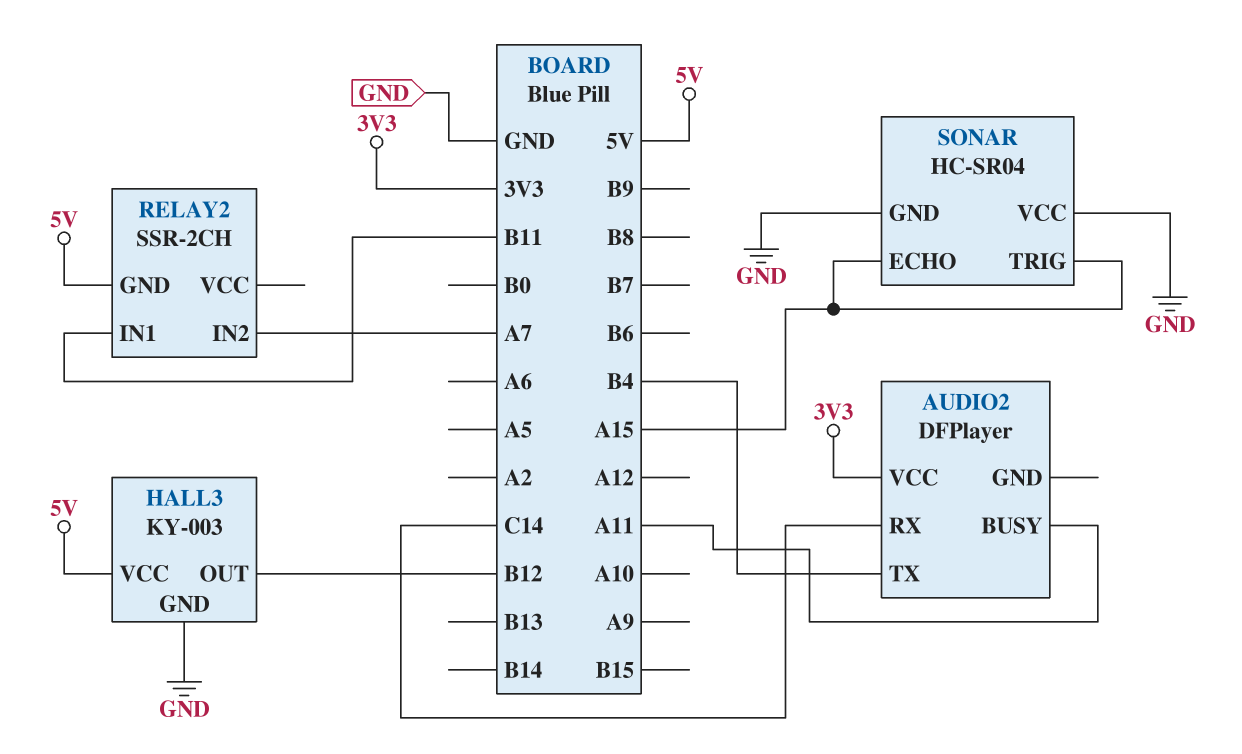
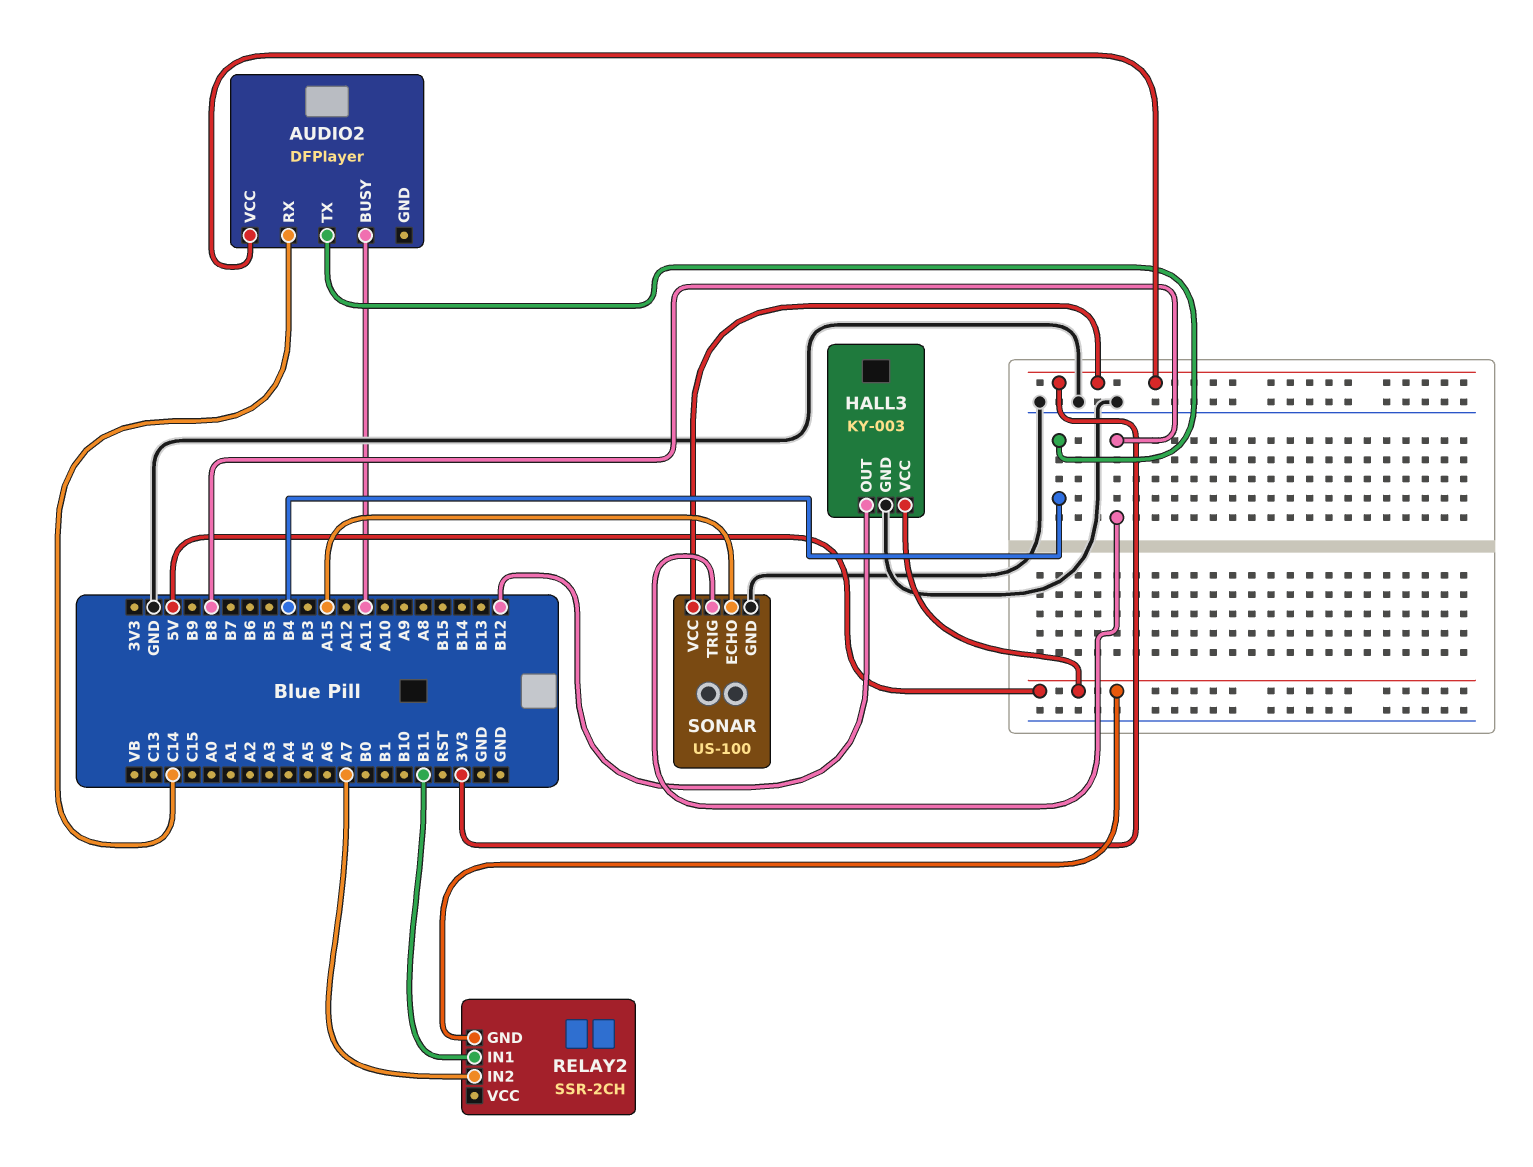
SONAR: HC-SR04 -> US-100
SONAR pin TRIG: A15 -> B8
SONAR pin VCC: GND -> 3V3

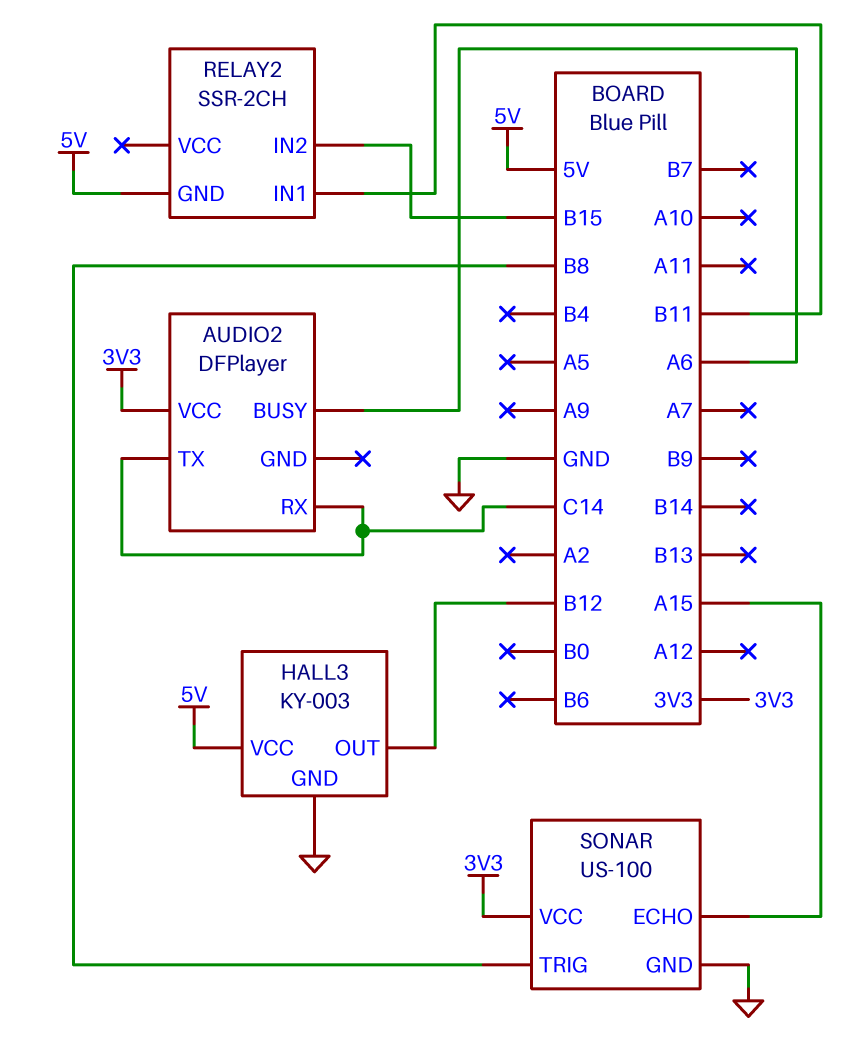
AUDIO2 pin BUSY: A11 -> A6
AUDIO2 pin TX: B4 -> C14
RELAY2 pin IN2: A7 -> B15

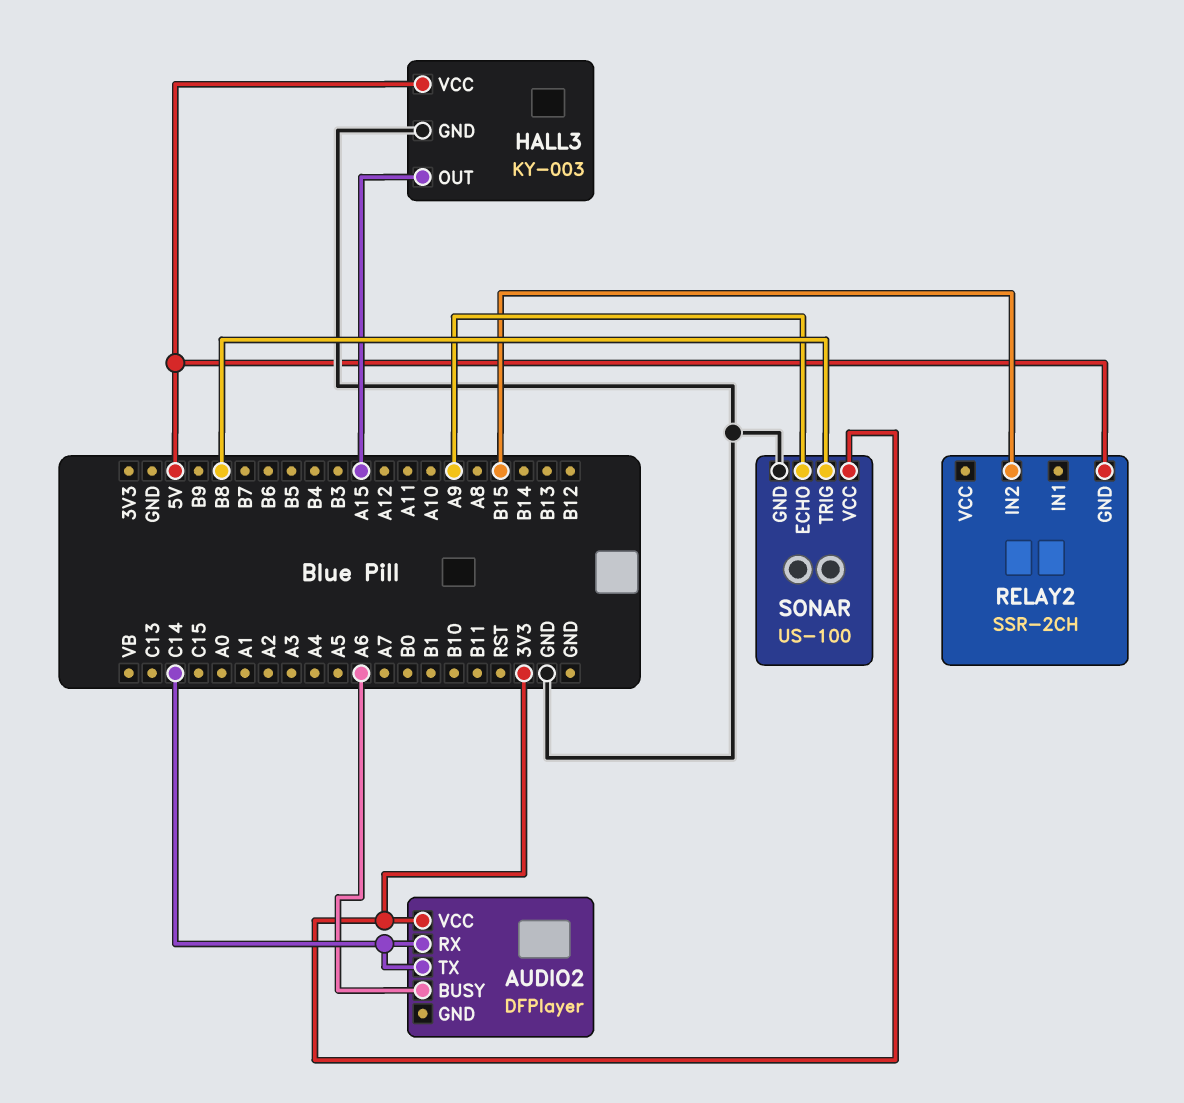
HALL3 pin OUT: B12 -> A15
RELAY2 pin IN1: B11 -> none
SONAR pin ECHO: A15 -> A9

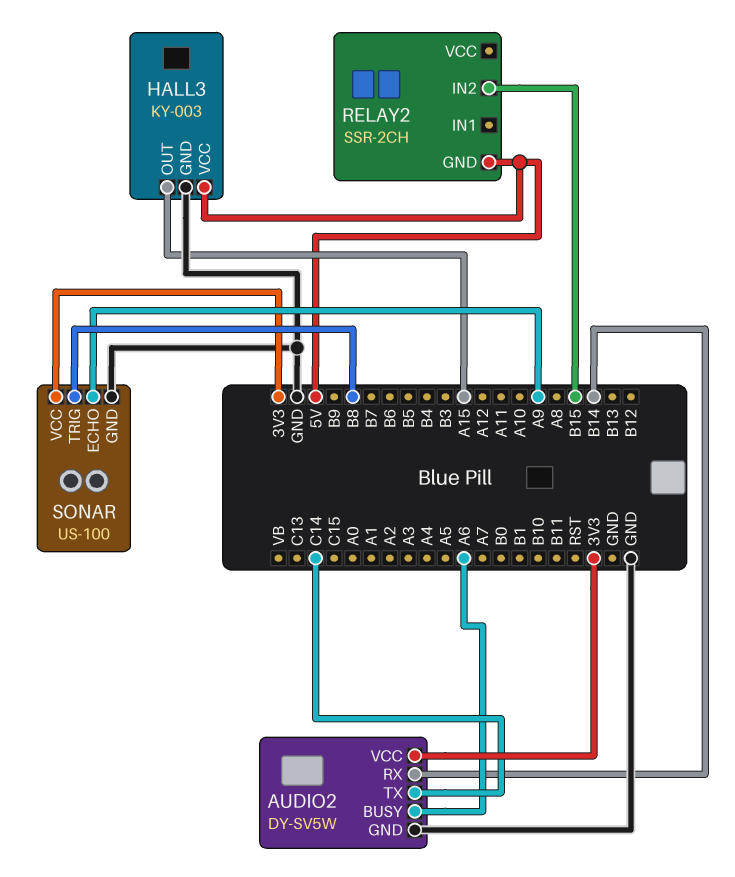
AUDIO2: DFPlayer -> DY-SV5W
AUDIO2 pin GND: none -> GND
AUDIO2 pin RX: C14 -> B14

